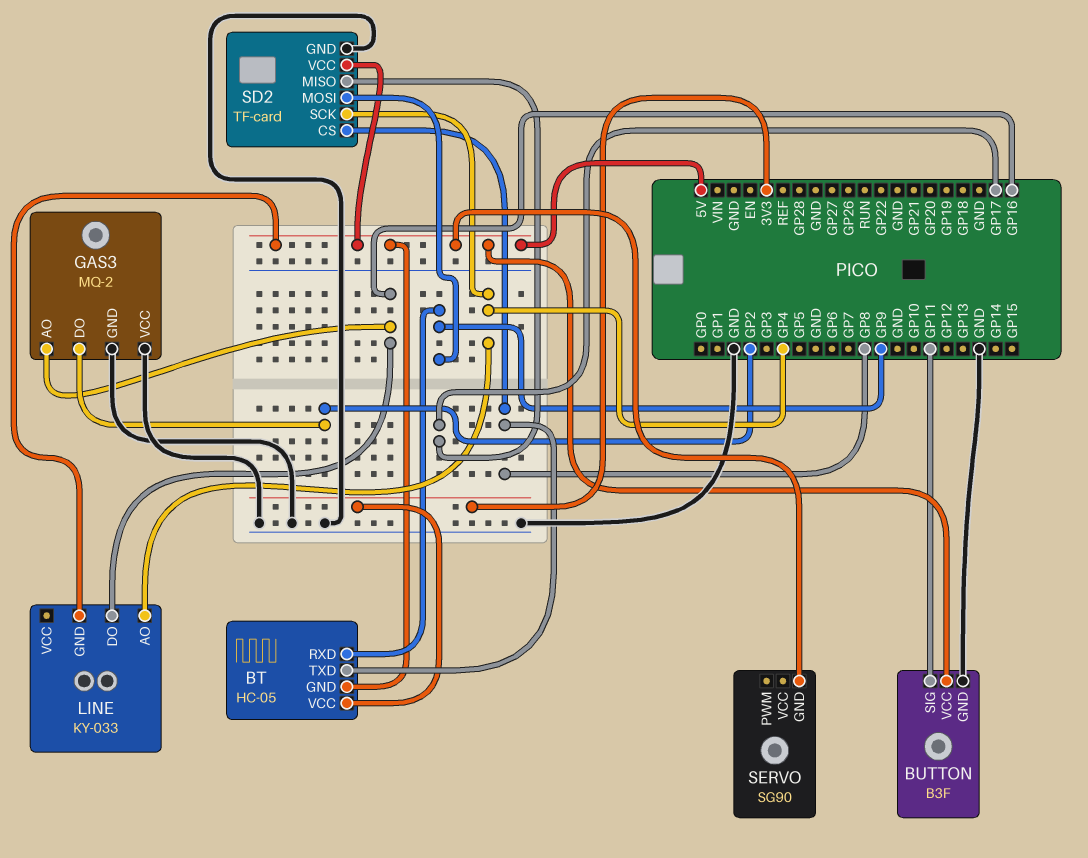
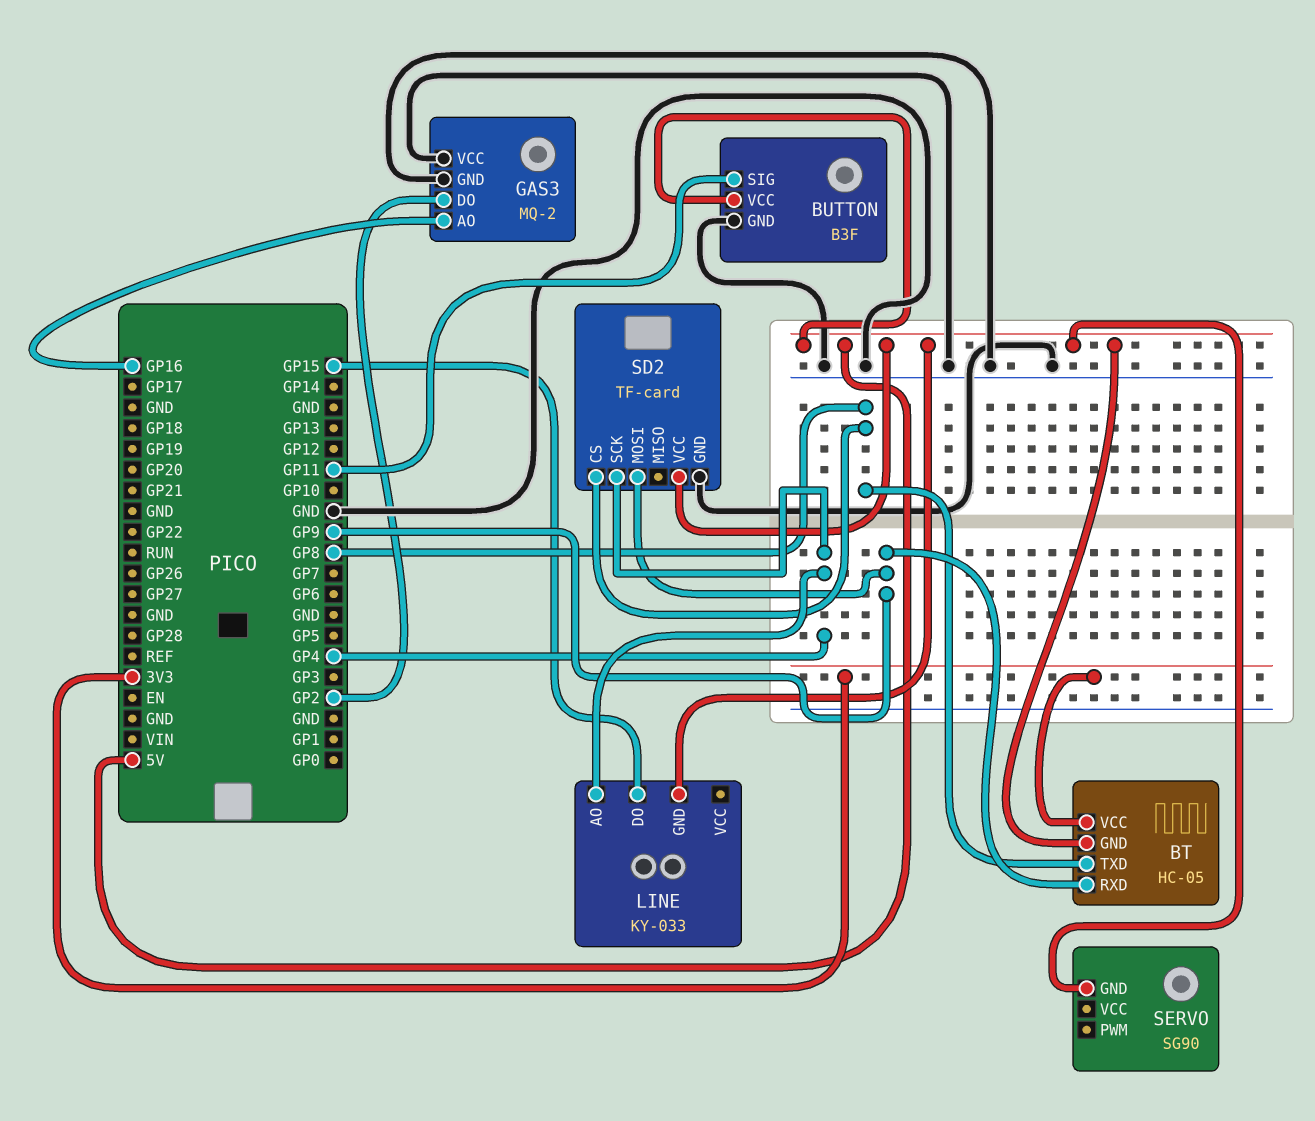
LINE pin DO: GP16 -> GP15
SD2 pin MISO: GP17 -> none

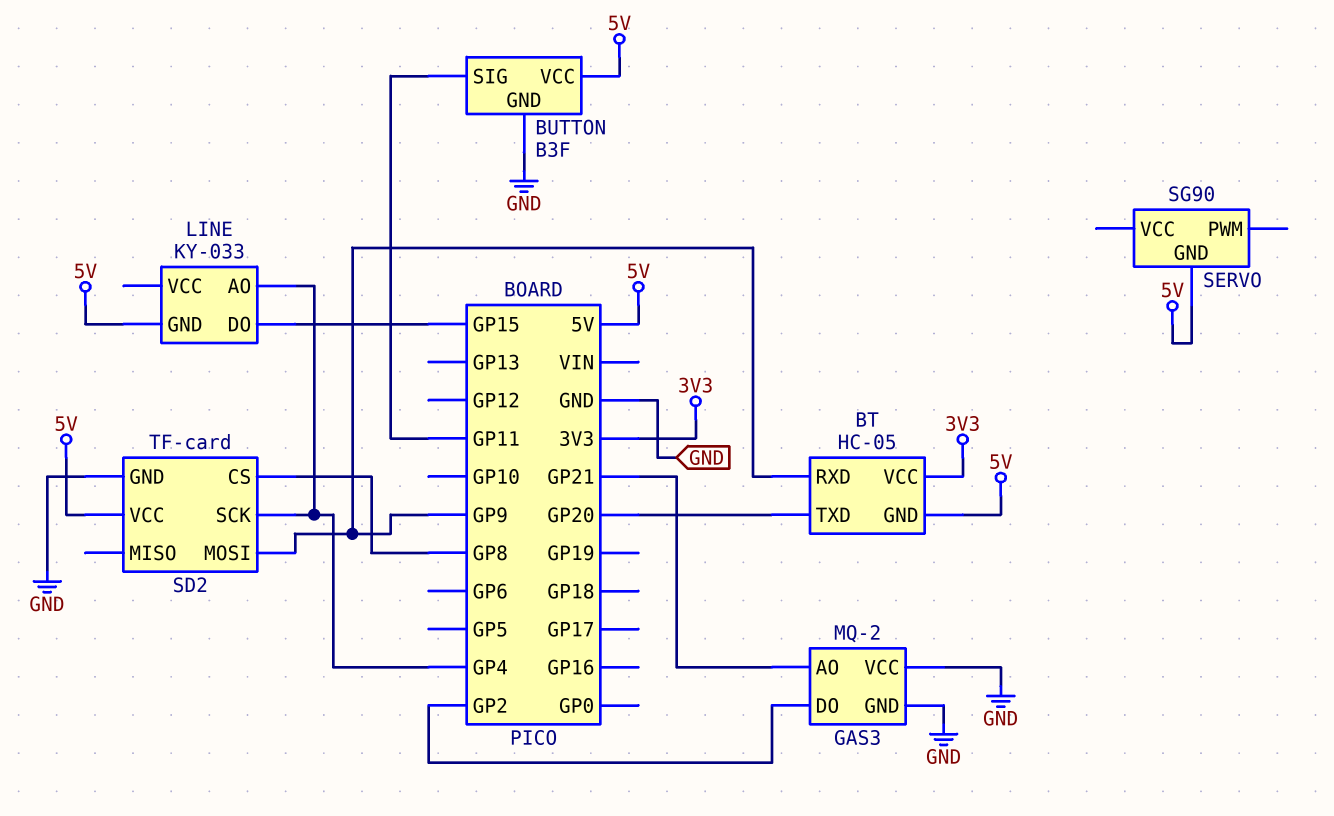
BT pin TXD: GP8 -> GP20
GAS3 pin AO: GP16 -> GP21

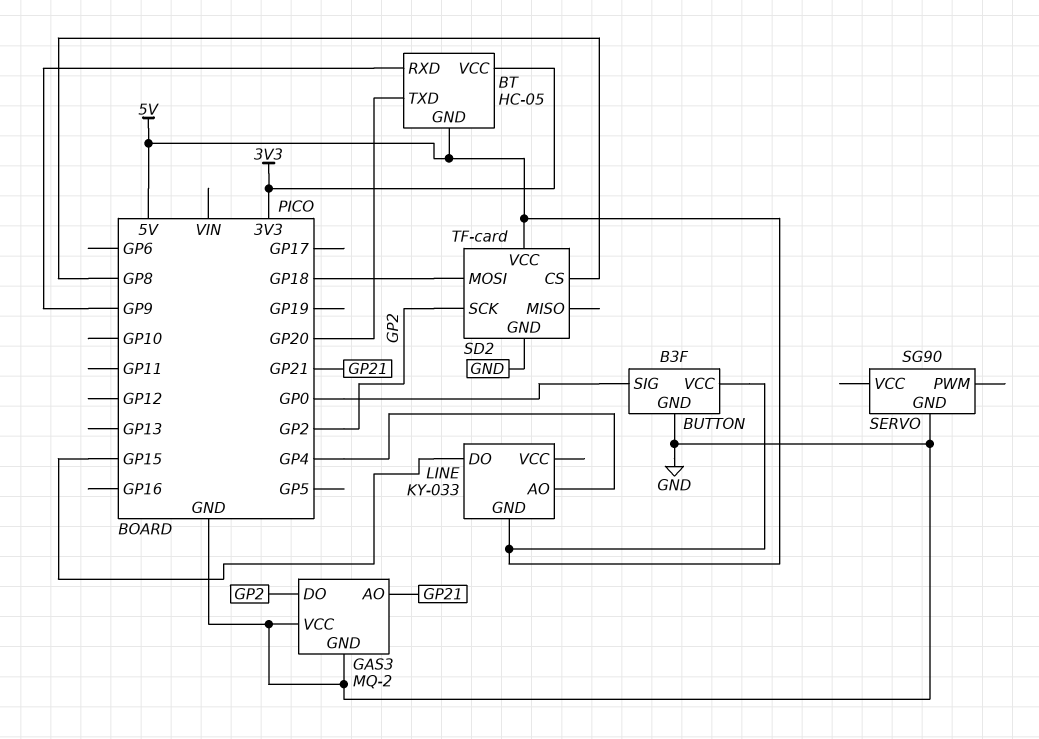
BUTTON pin SIG: GP11 -> GP0
SD2 pin MOSI: GP9 -> GP18
SD2 pin SCK: GP4 -> GP2
SERVO pin GND: 5V -> GND

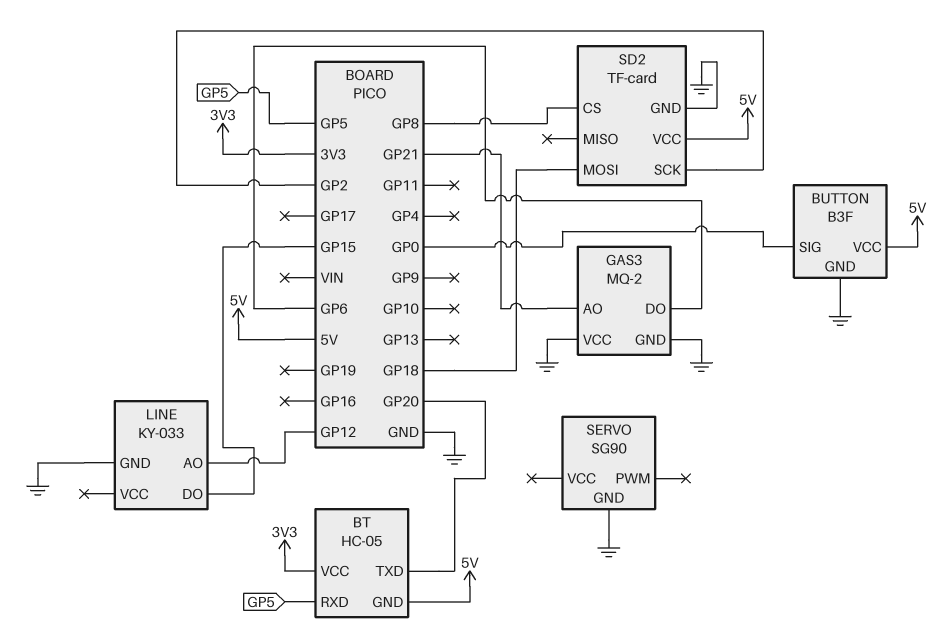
BT pin RXD: GP9 -> GP5
GAS3 pin DO: GP2 -> GP6
LINE pin AO: GP4 -> GP12
LINE pin GND: 5V -> GND

